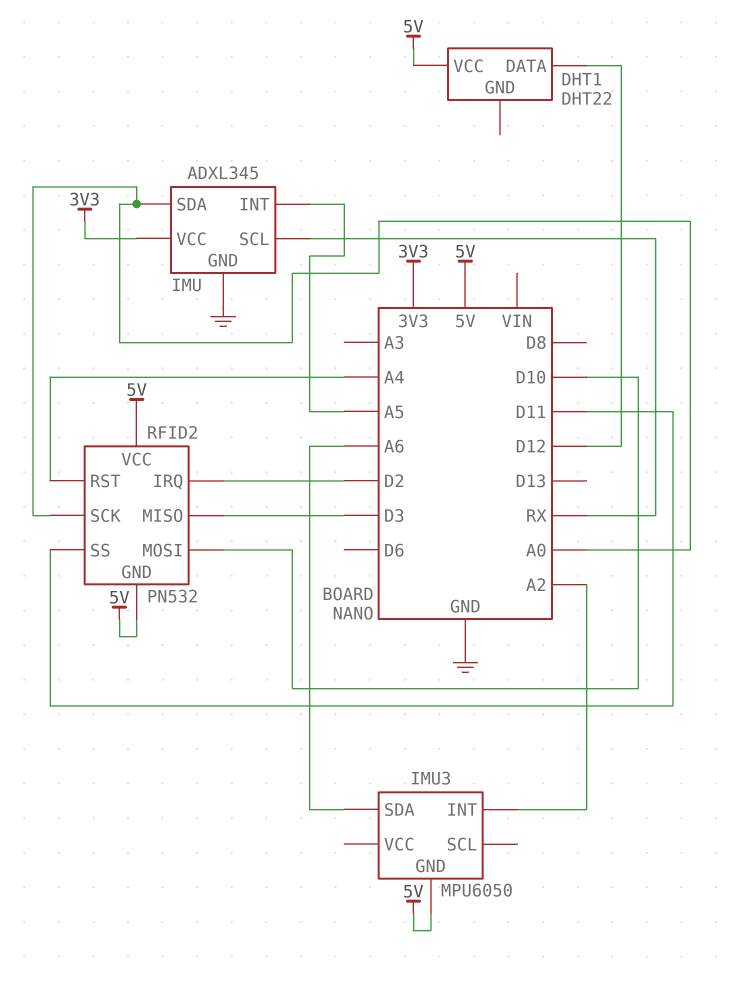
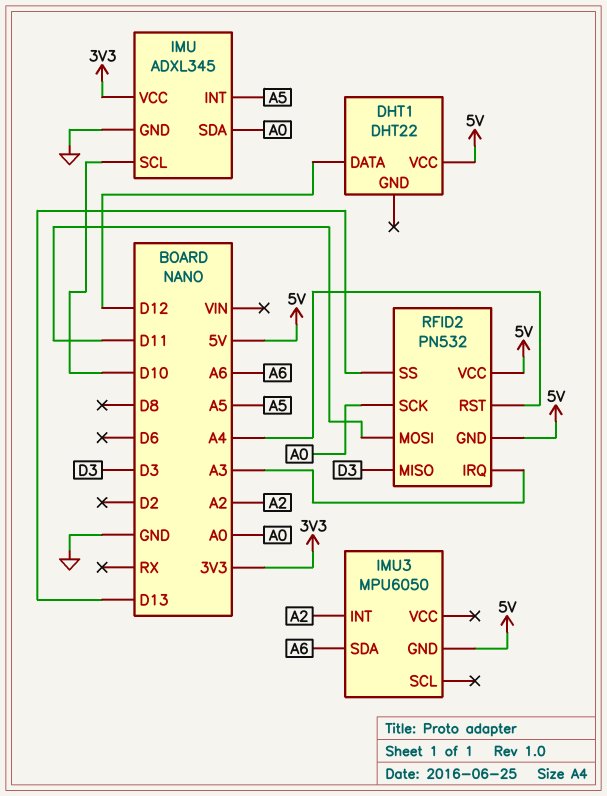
IMU pin SCL: RX -> D10
RFID2 pin IRQ: D2 -> A3
RFID2 pin MOSI: D10 -> D11
RFID2 pin SS: D11 -> D13

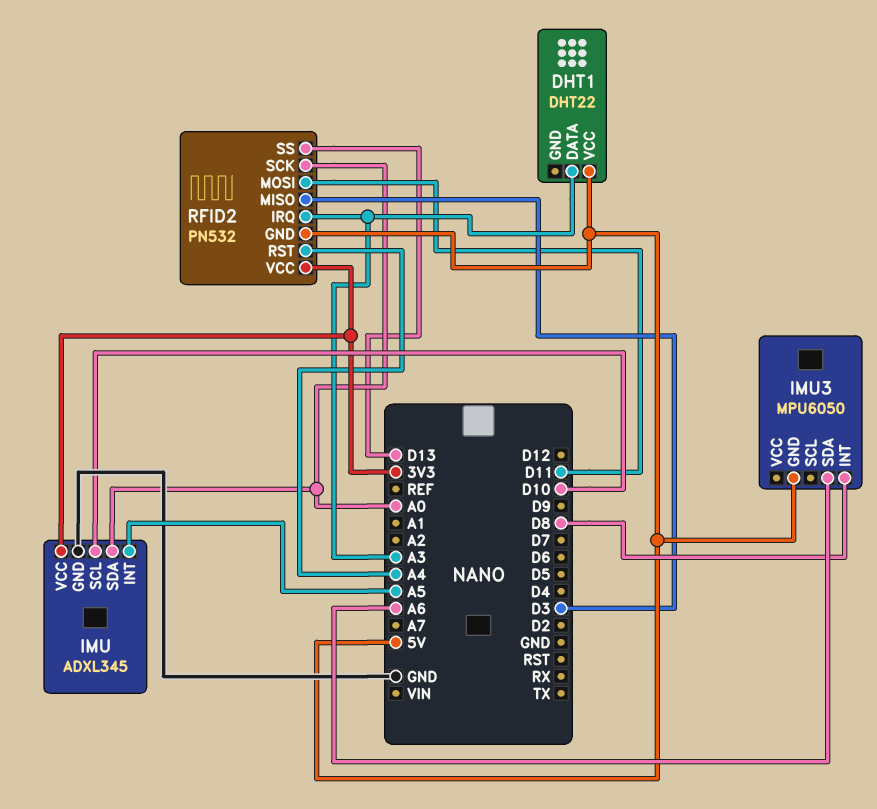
DHT1 pin DATA: D12 -> A3
IMU3 pin INT: A2 -> D8
RFID2 pin VCC: 5V -> 3V3

